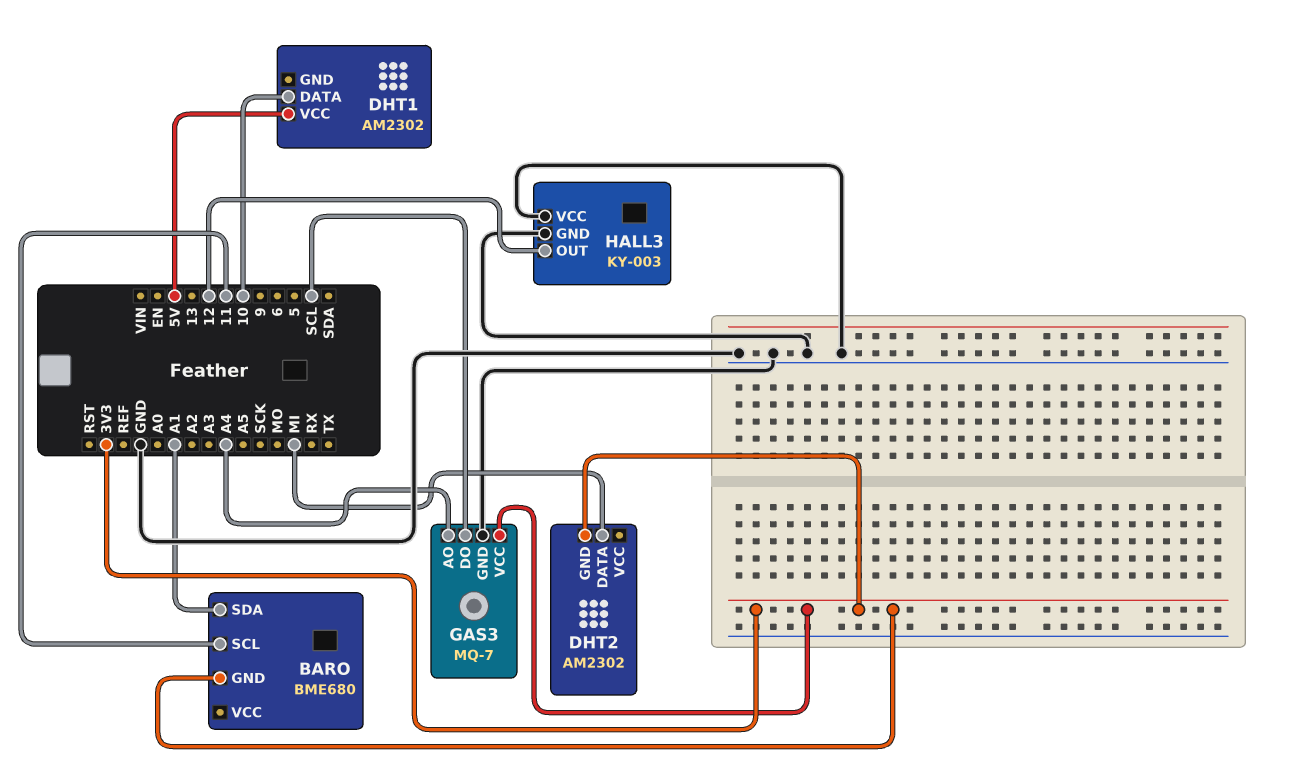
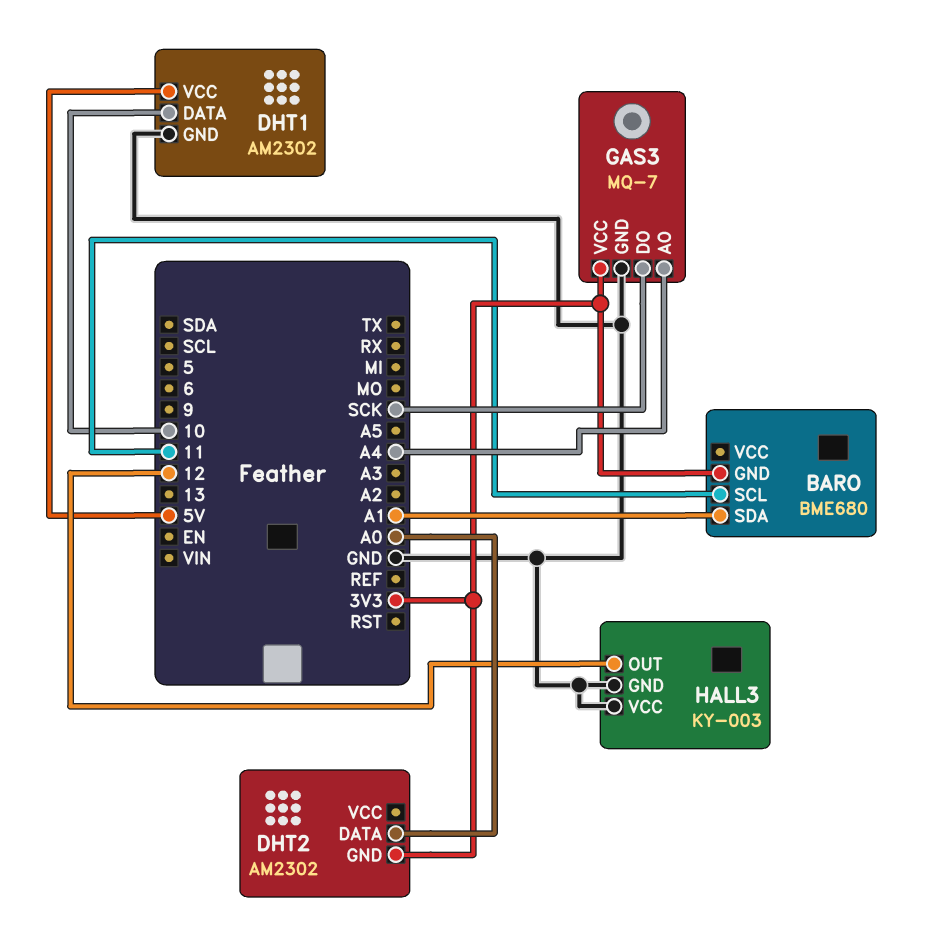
DHT1 pin GND: none -> GND
DHT2 pin DATA: MI -> A0
GAS3 pin DO: SCL -> SCK

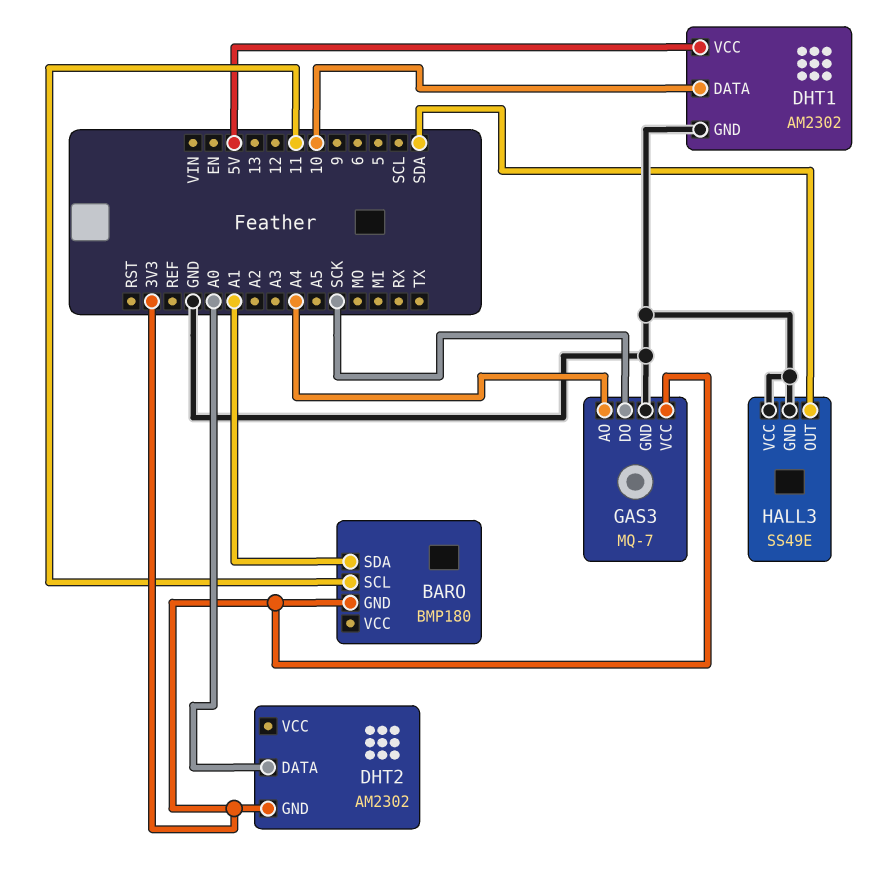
BARO: BME680 -> BMP180
HALL3: KY-003 -> SS49E
HALL3 pin OUT: 12 -> SDA

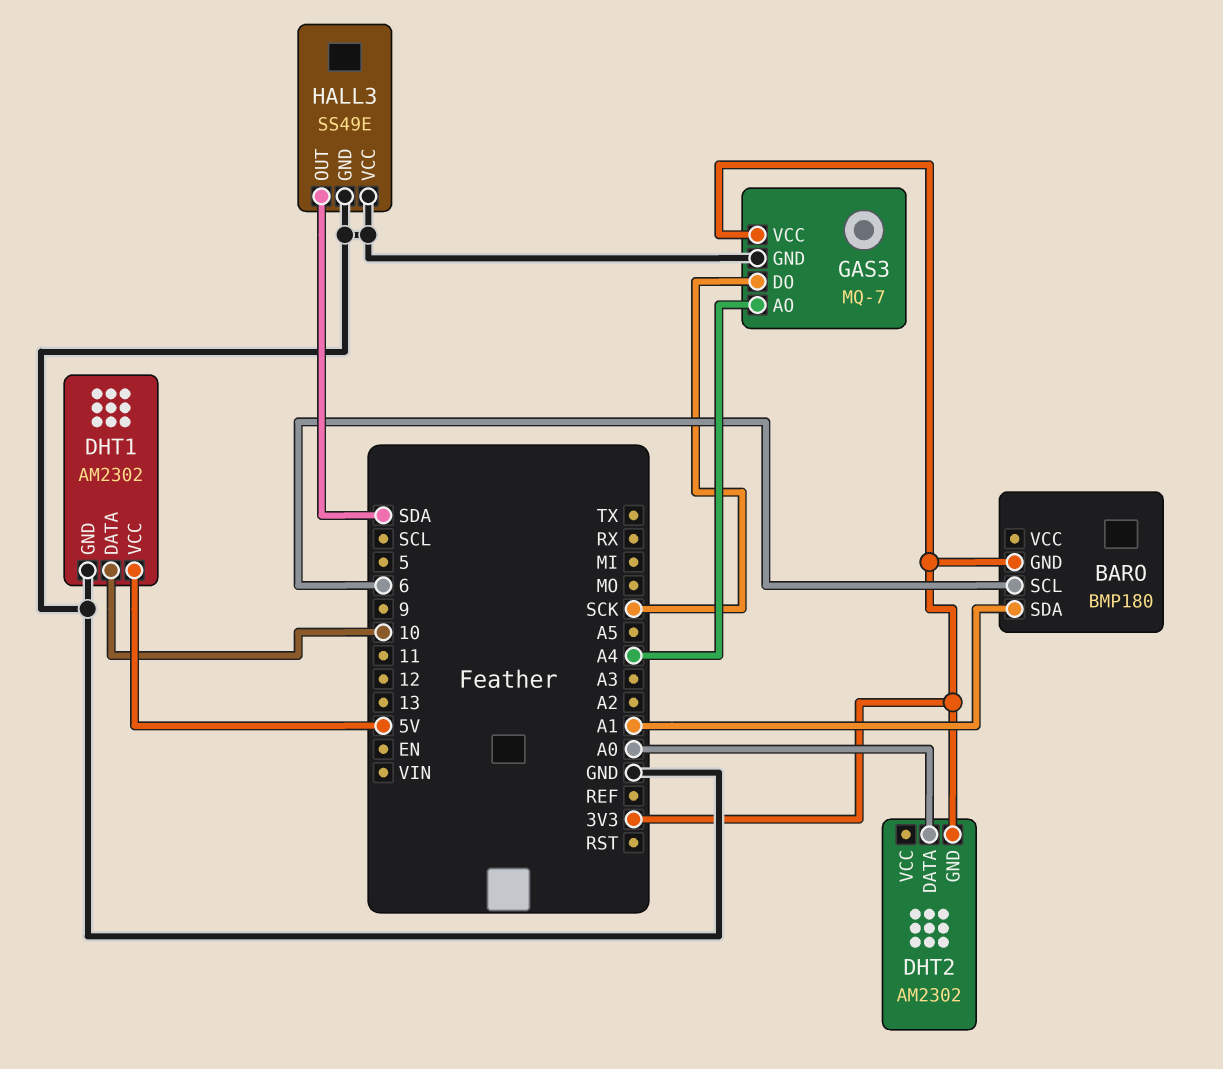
BARO pin SCL: 11 -> 6

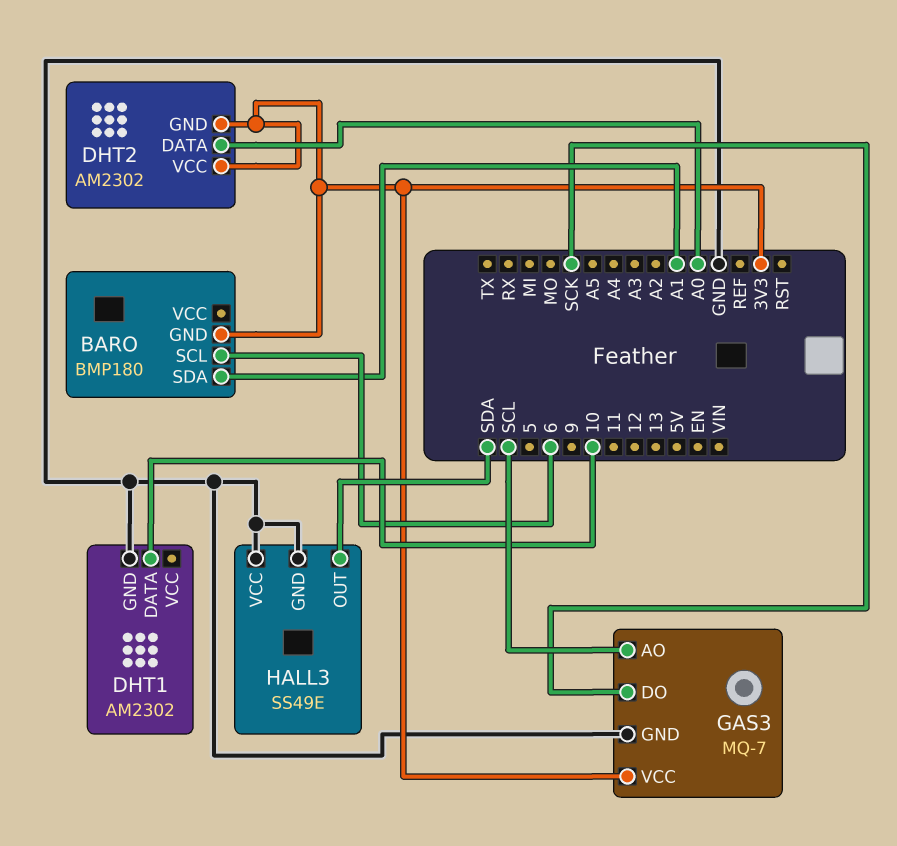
DHT1 pin VCC: 5V -> none
DHT2 pin VCC: none -> 3V3
GAS3 pin AO: A4 -> SCL

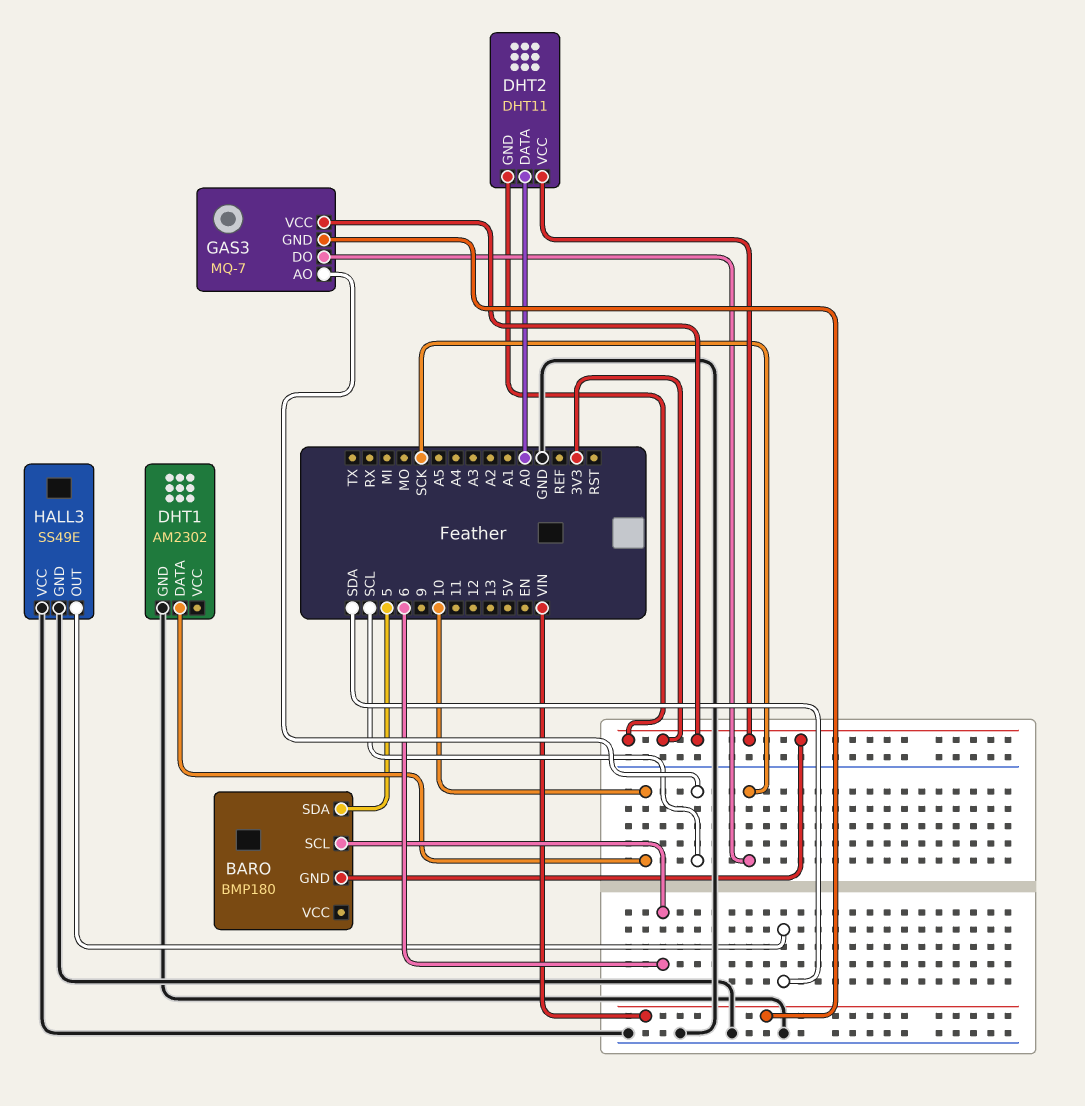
BARO pin SDA: A1 -> 5
DHT2: AM2302 -> DHT11
GAS3 pin GND: GND -> VIN

